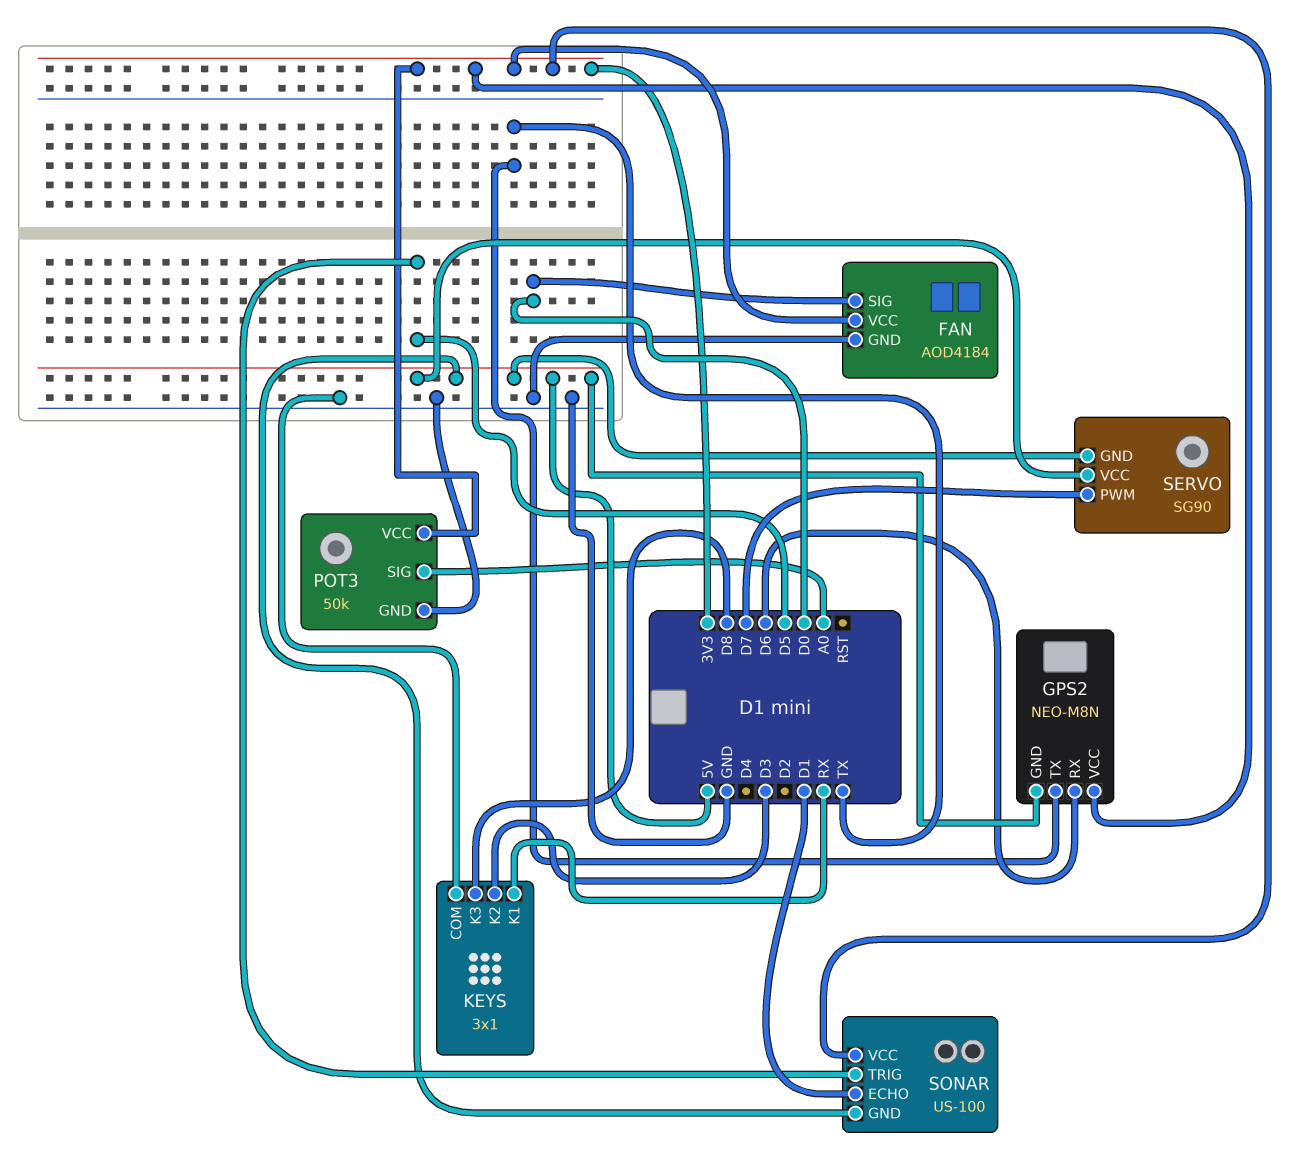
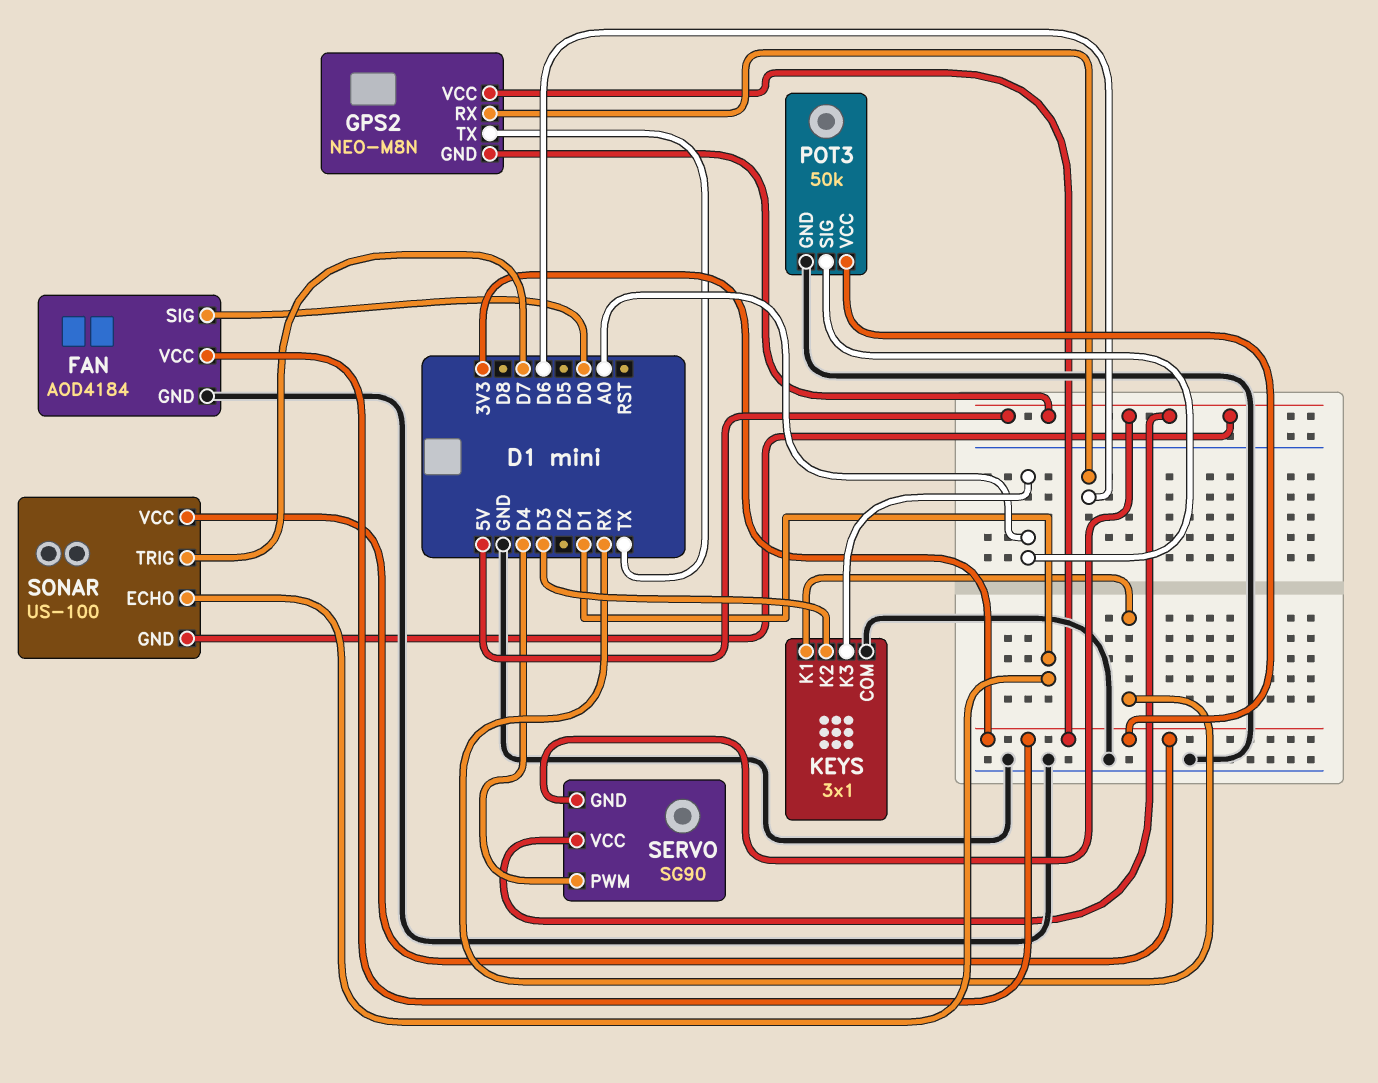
KEYS pin K3: D8 -> A0
SERVO pin PWM: D7 -> D4
SONAR pin TRIG: D5 -> D7

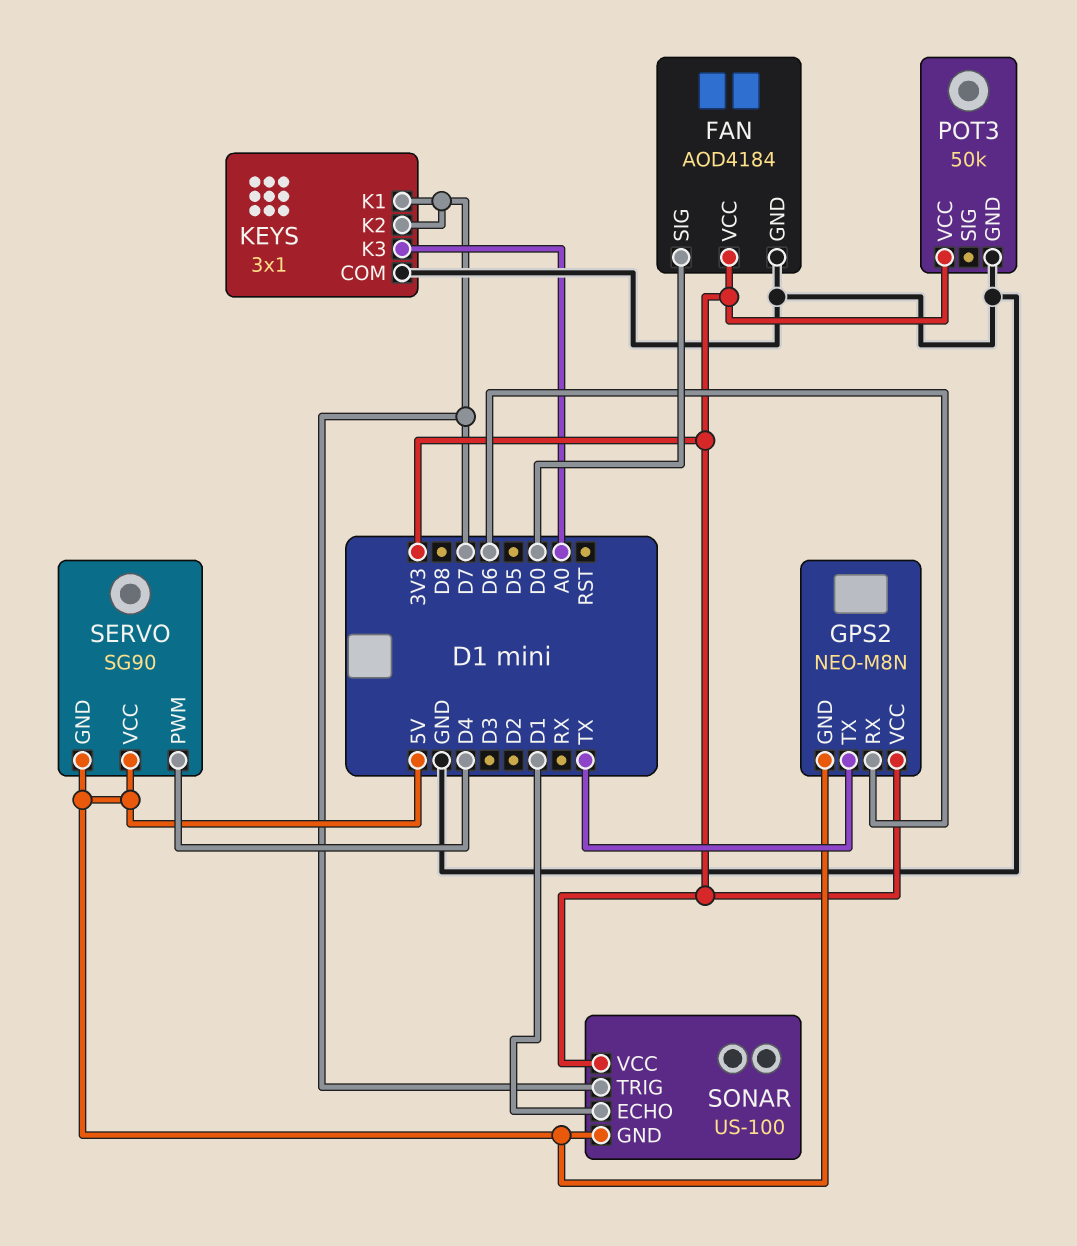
KEYS pin K1: RX -> D7
KEYS pin K2: D3 -> D7
POT3 pin SIG: A0 -> none

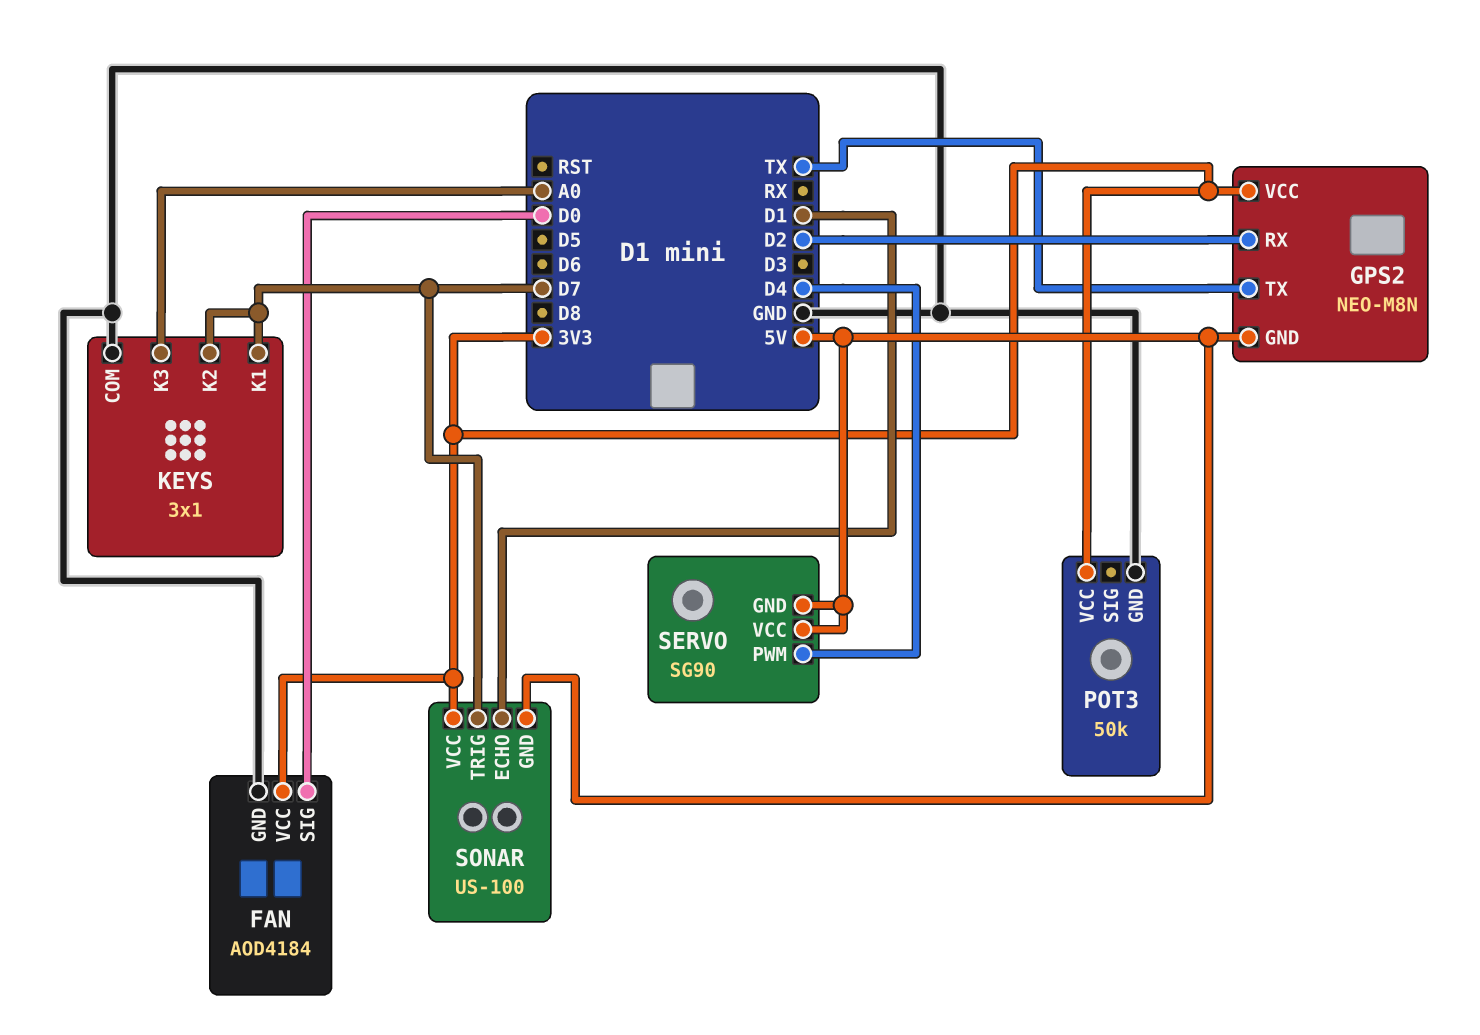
GPS2 pin RX: D6 -> D2

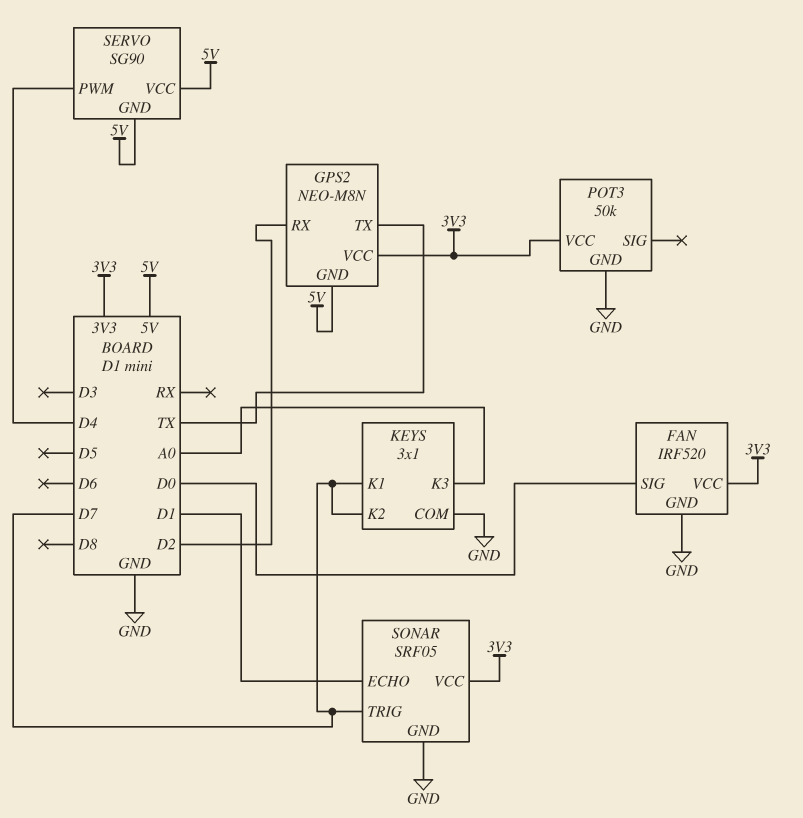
FAN: AOD4184 -> IRF520
SONAR: US-100 -> SRF05
SONAR pin GND: 5V -> GND

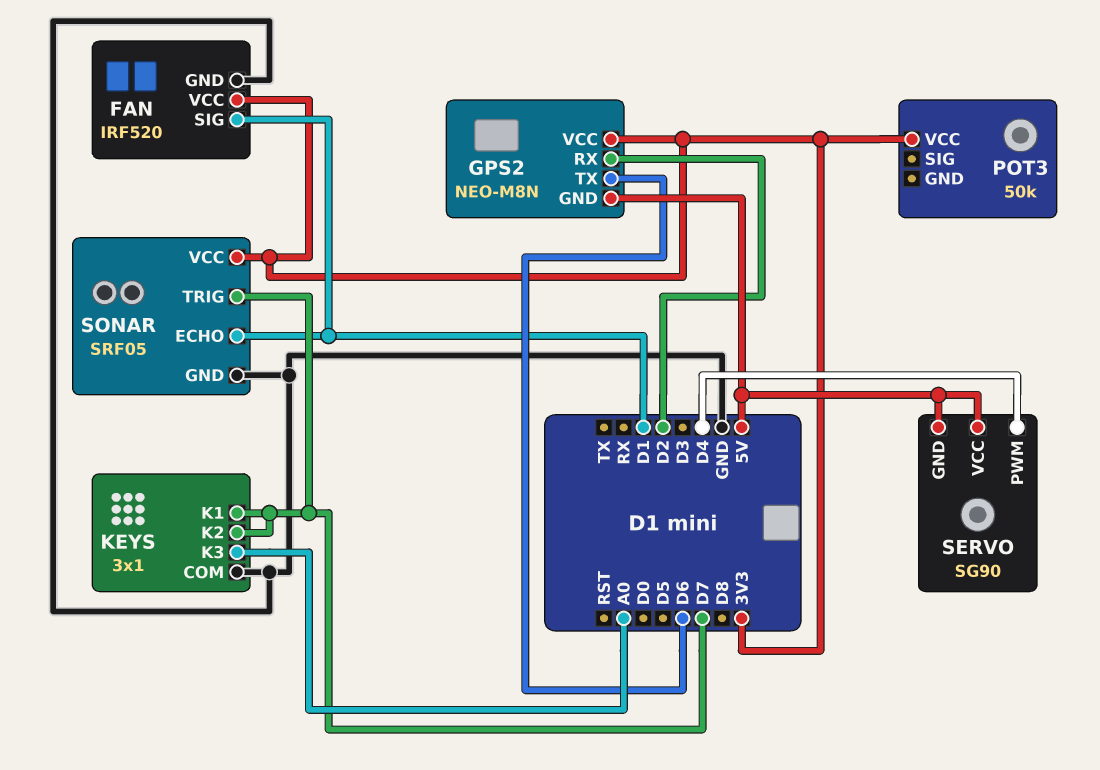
FAN pin SIG: D0 -> D1
GPS2 pin TX: TX -> D6
POT3 pin GND: GND -> none

